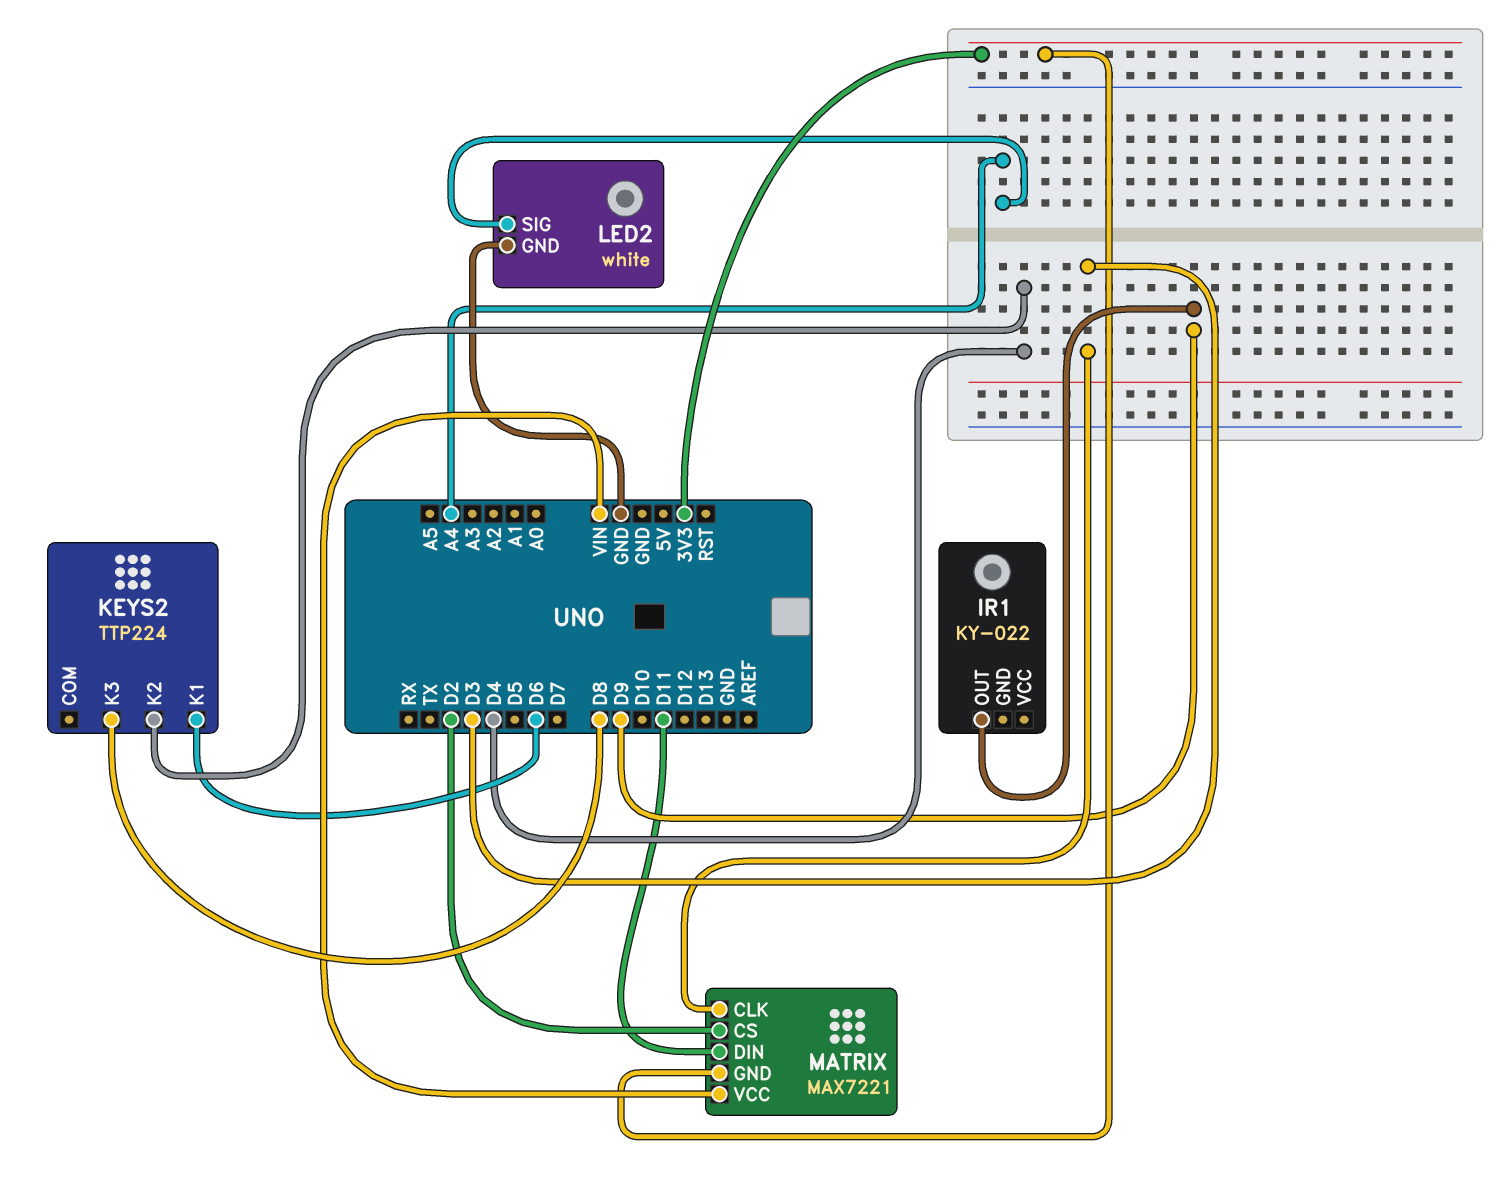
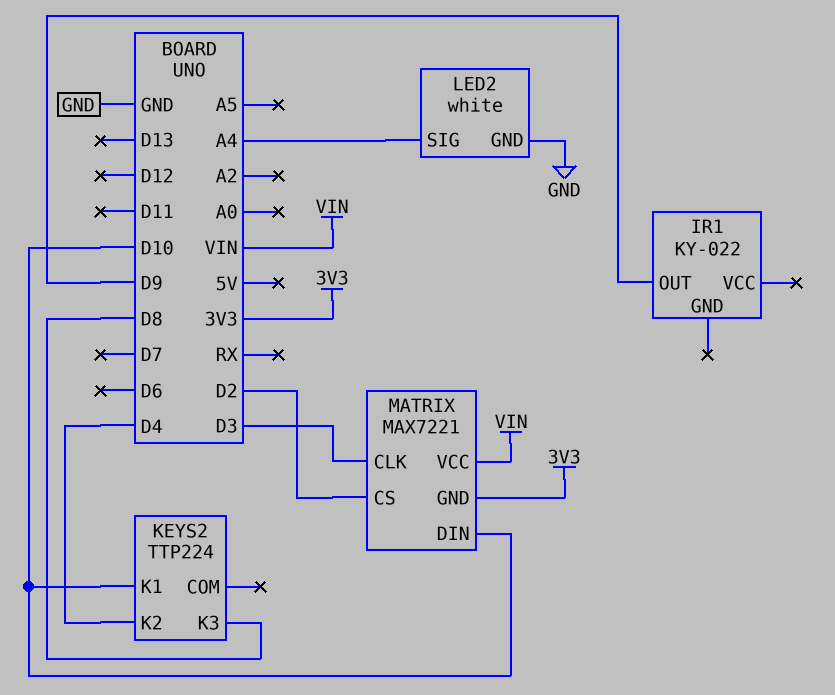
KEYS2 pin K1: D6 -> D10
MATRIX pin DIN: D11 -> D10

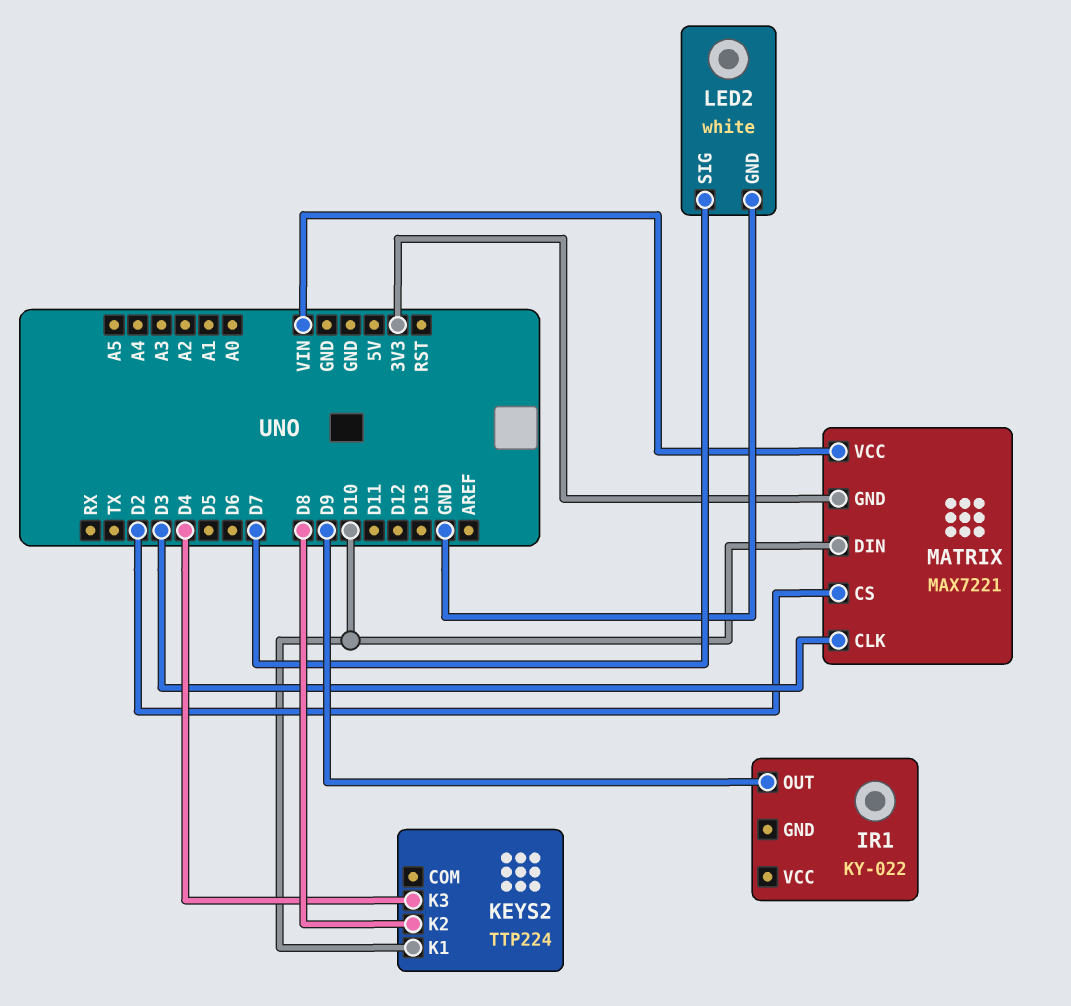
KEYS2 pin K2: D4 -> D8
KEYS2 pin K3: D8 -> D4
LED2 pin SIG: A4 -> D7

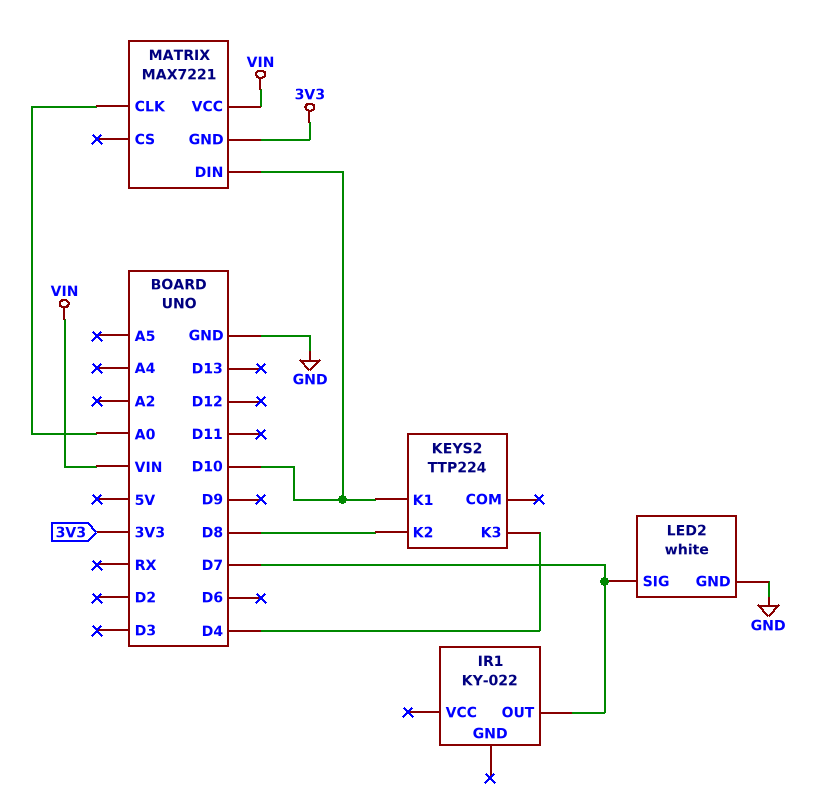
IR1 pin OUT: D9 -> D7
MATRIX pin CLK: D3 -> A0
MATRIX pin CS: D2 -> none

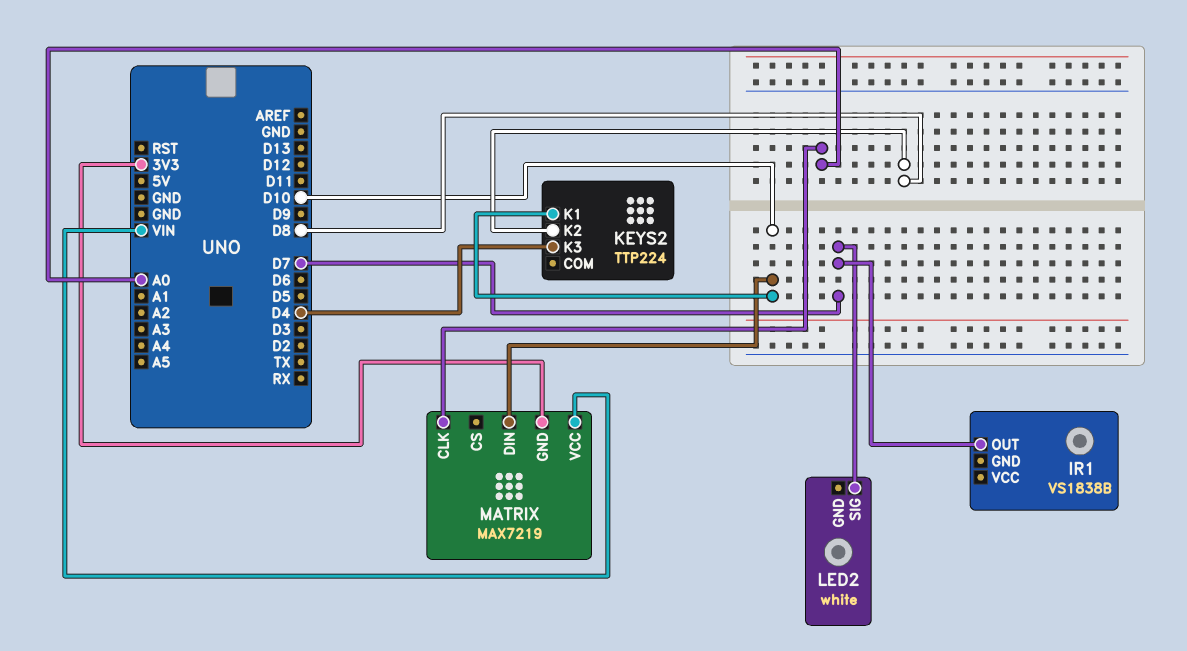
IR1: KY-022 -> VS1838B
LED2 pin GND: GND -> none
MATRIX: MAX7221 -> MAX7219

